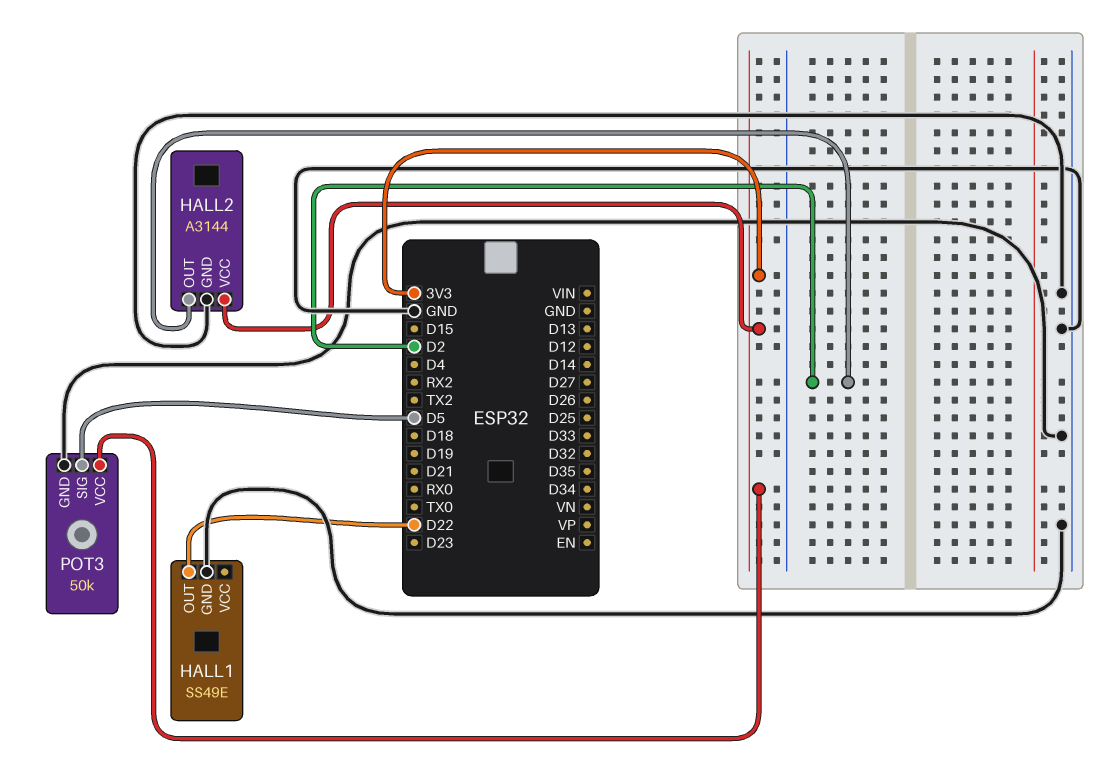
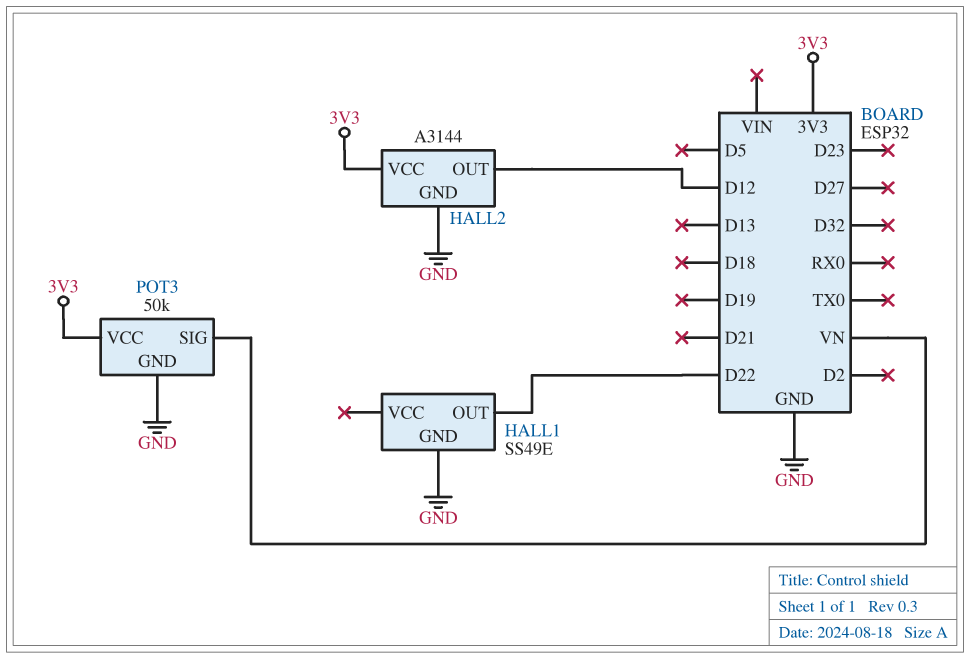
HALL2 pin OUT: D2 -> D12
POT3 pin SIG: D5 -> VN

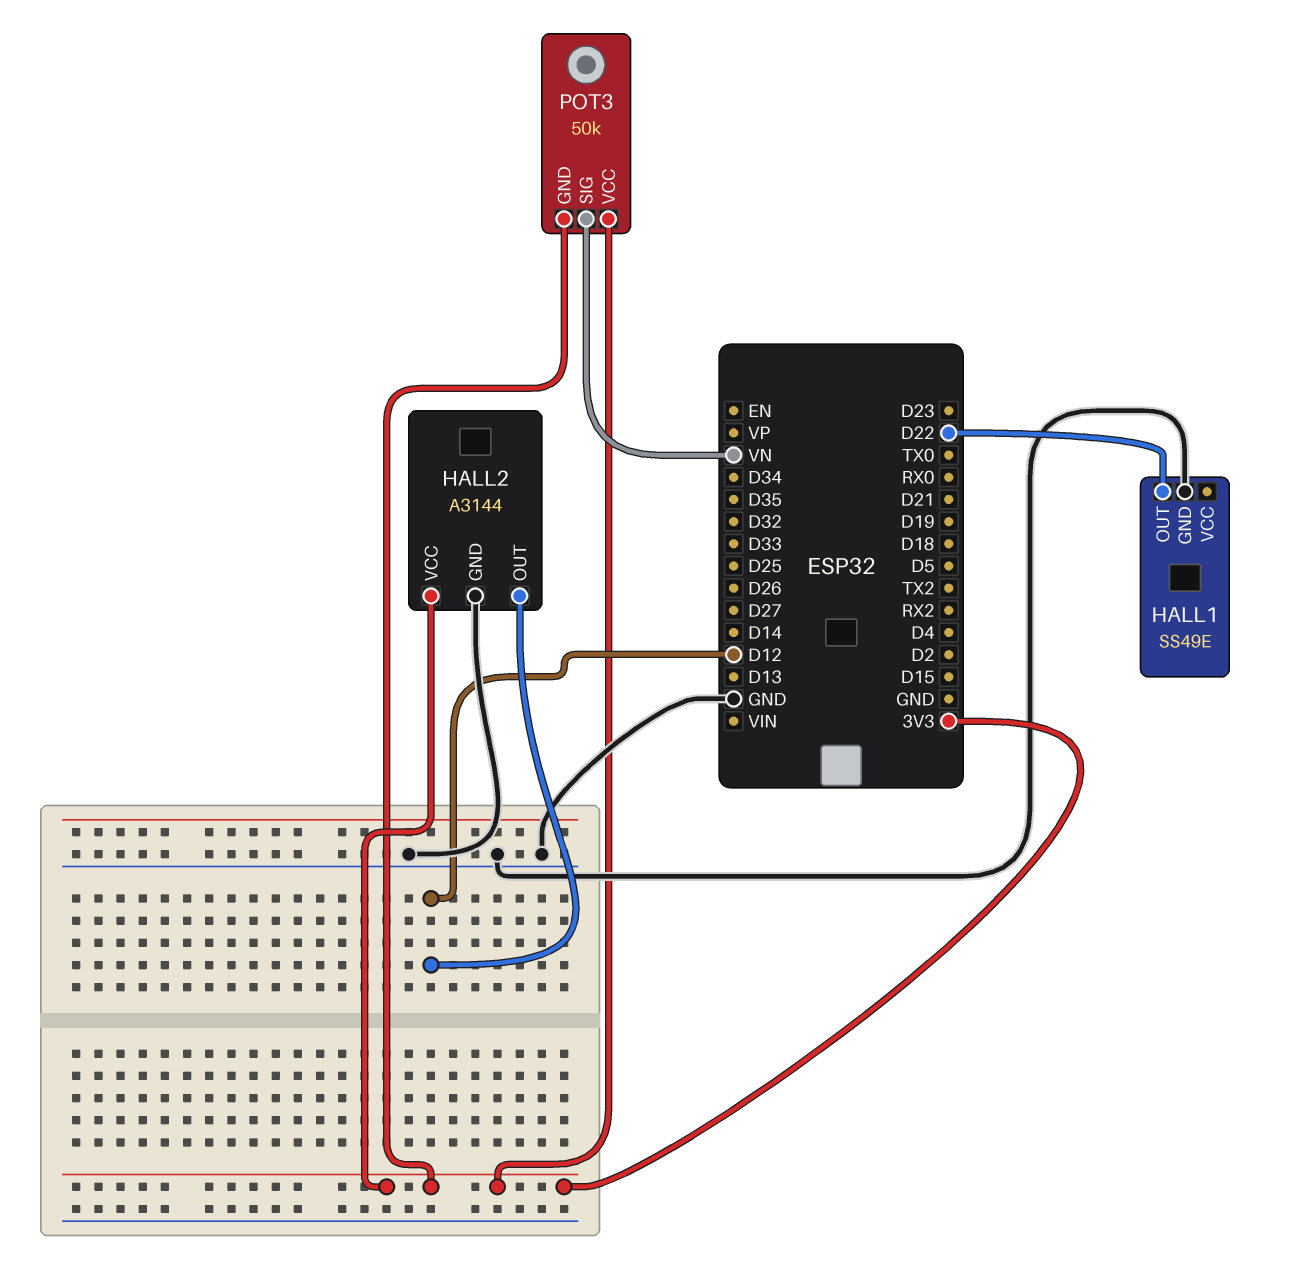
POT3 pin GND: GND -> 3V3

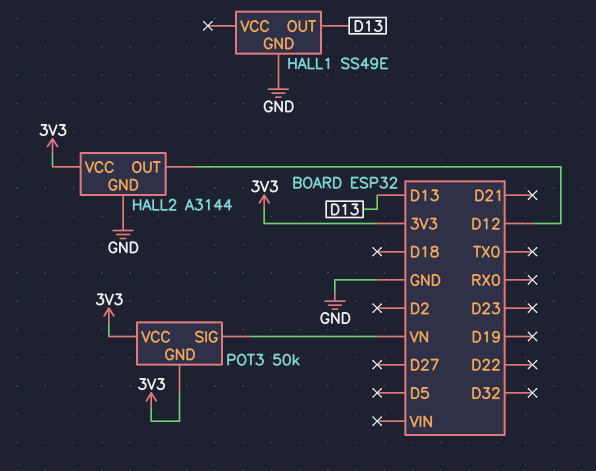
HALL1 pin OUT: D22 -> D13

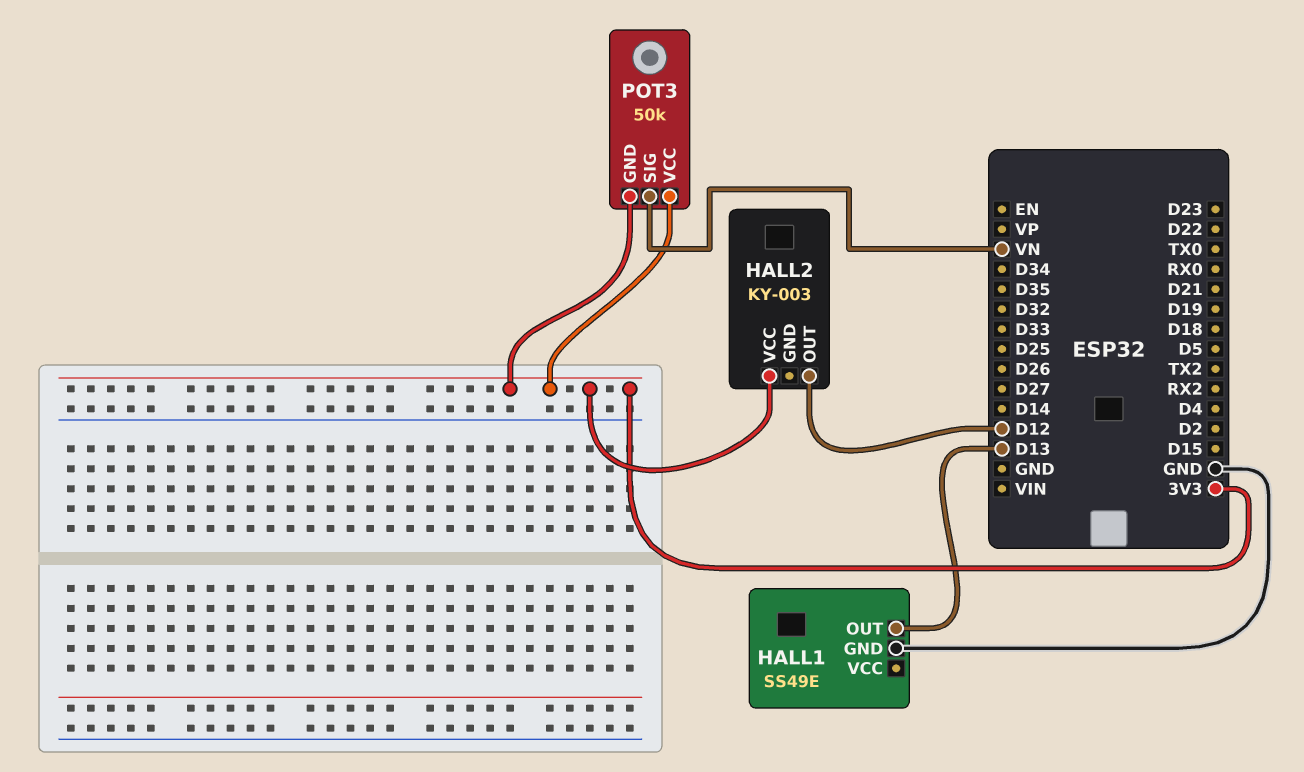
HALL2: A3144 -> KY-003
HALL2 pin GND: GND -> none

